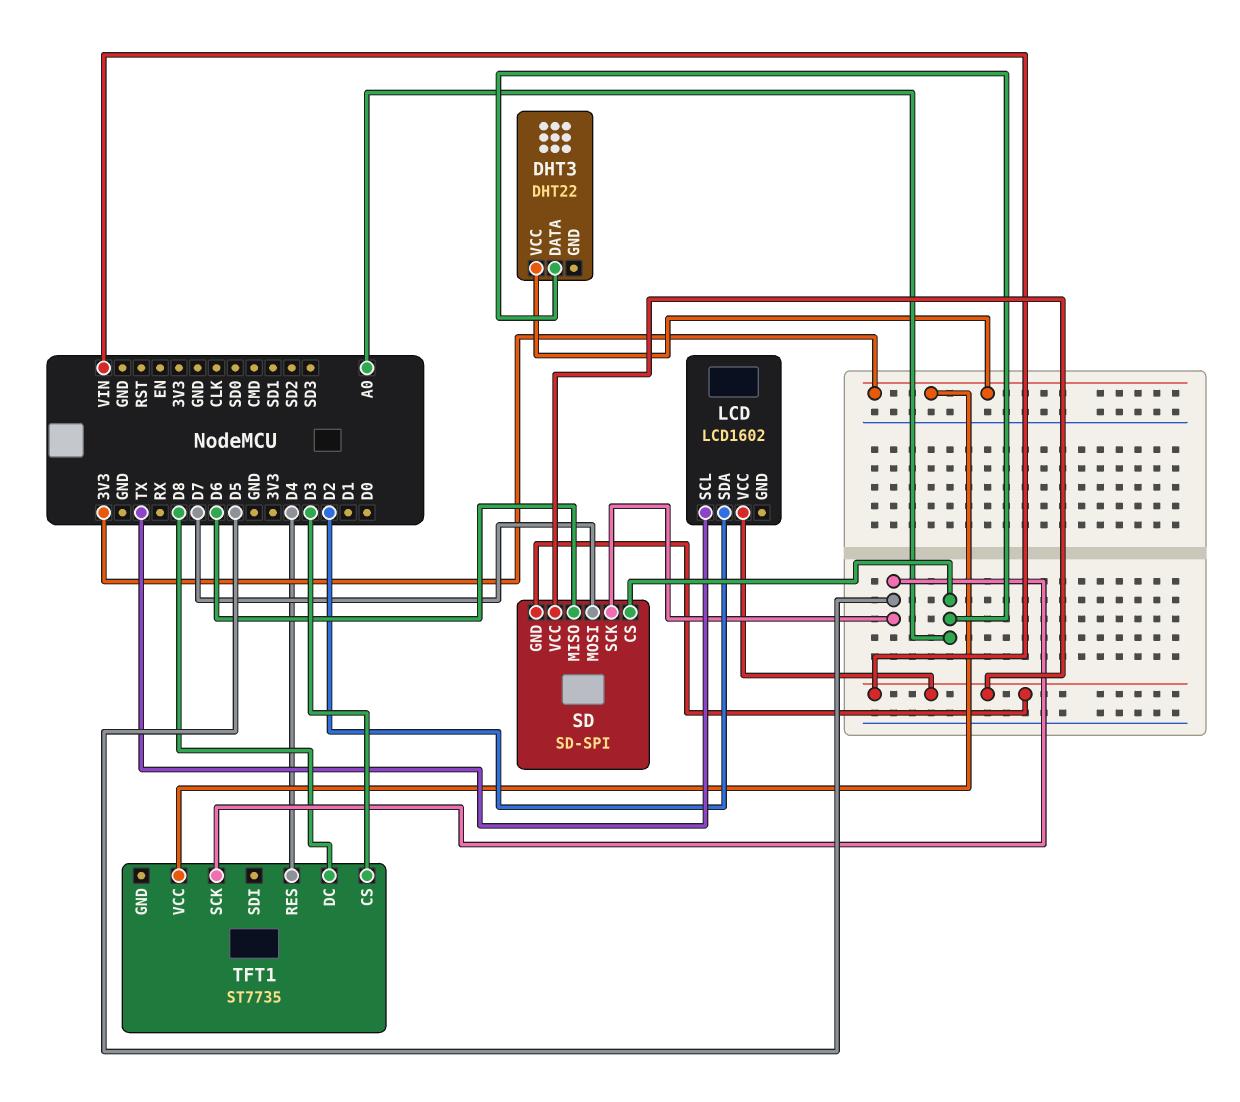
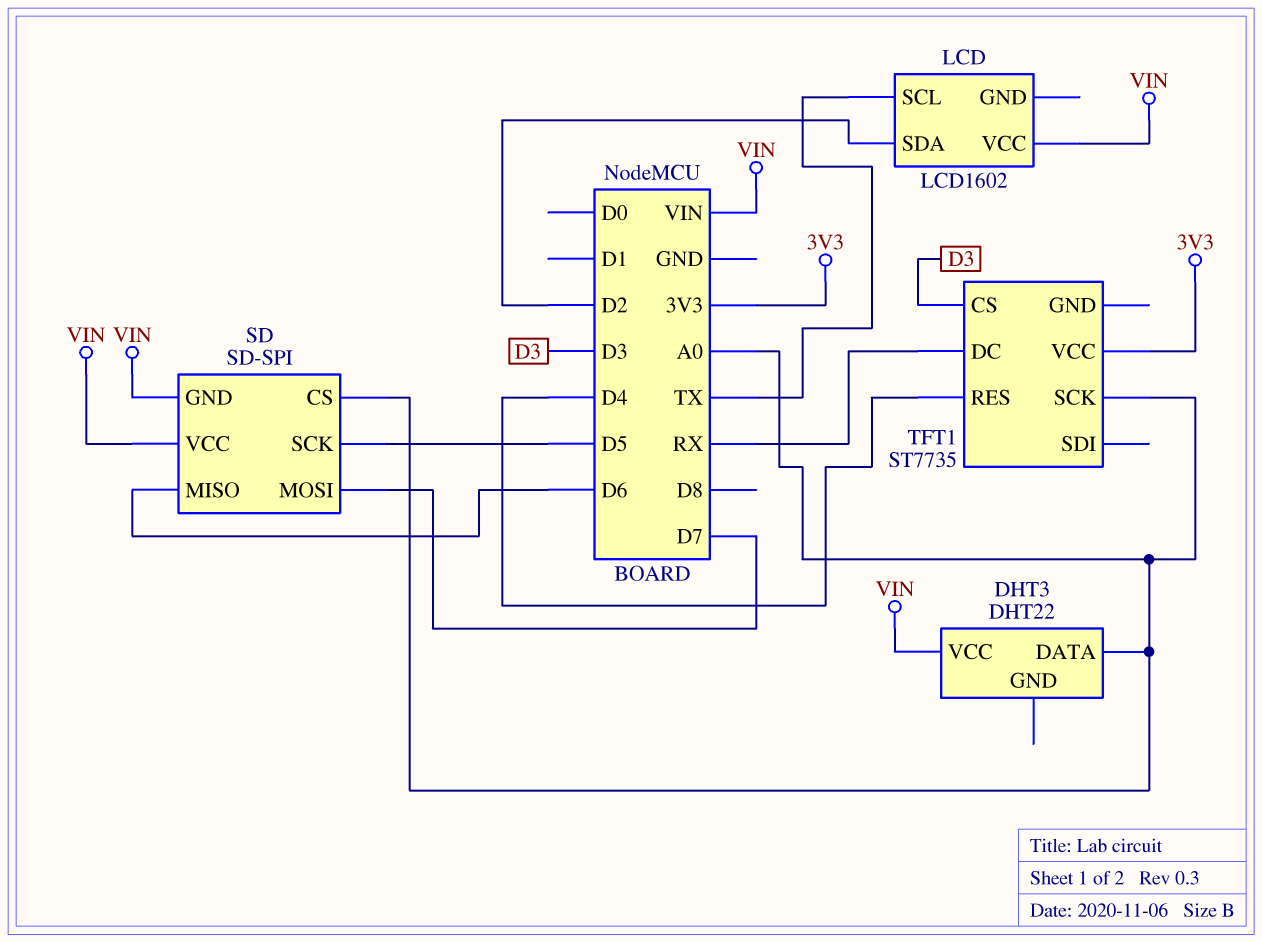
DHT3 pin VCC: 3V3 -> VIN
TFT1 pin DC: D8 -> RX
TFT1 pin SCK: D5 -> A0

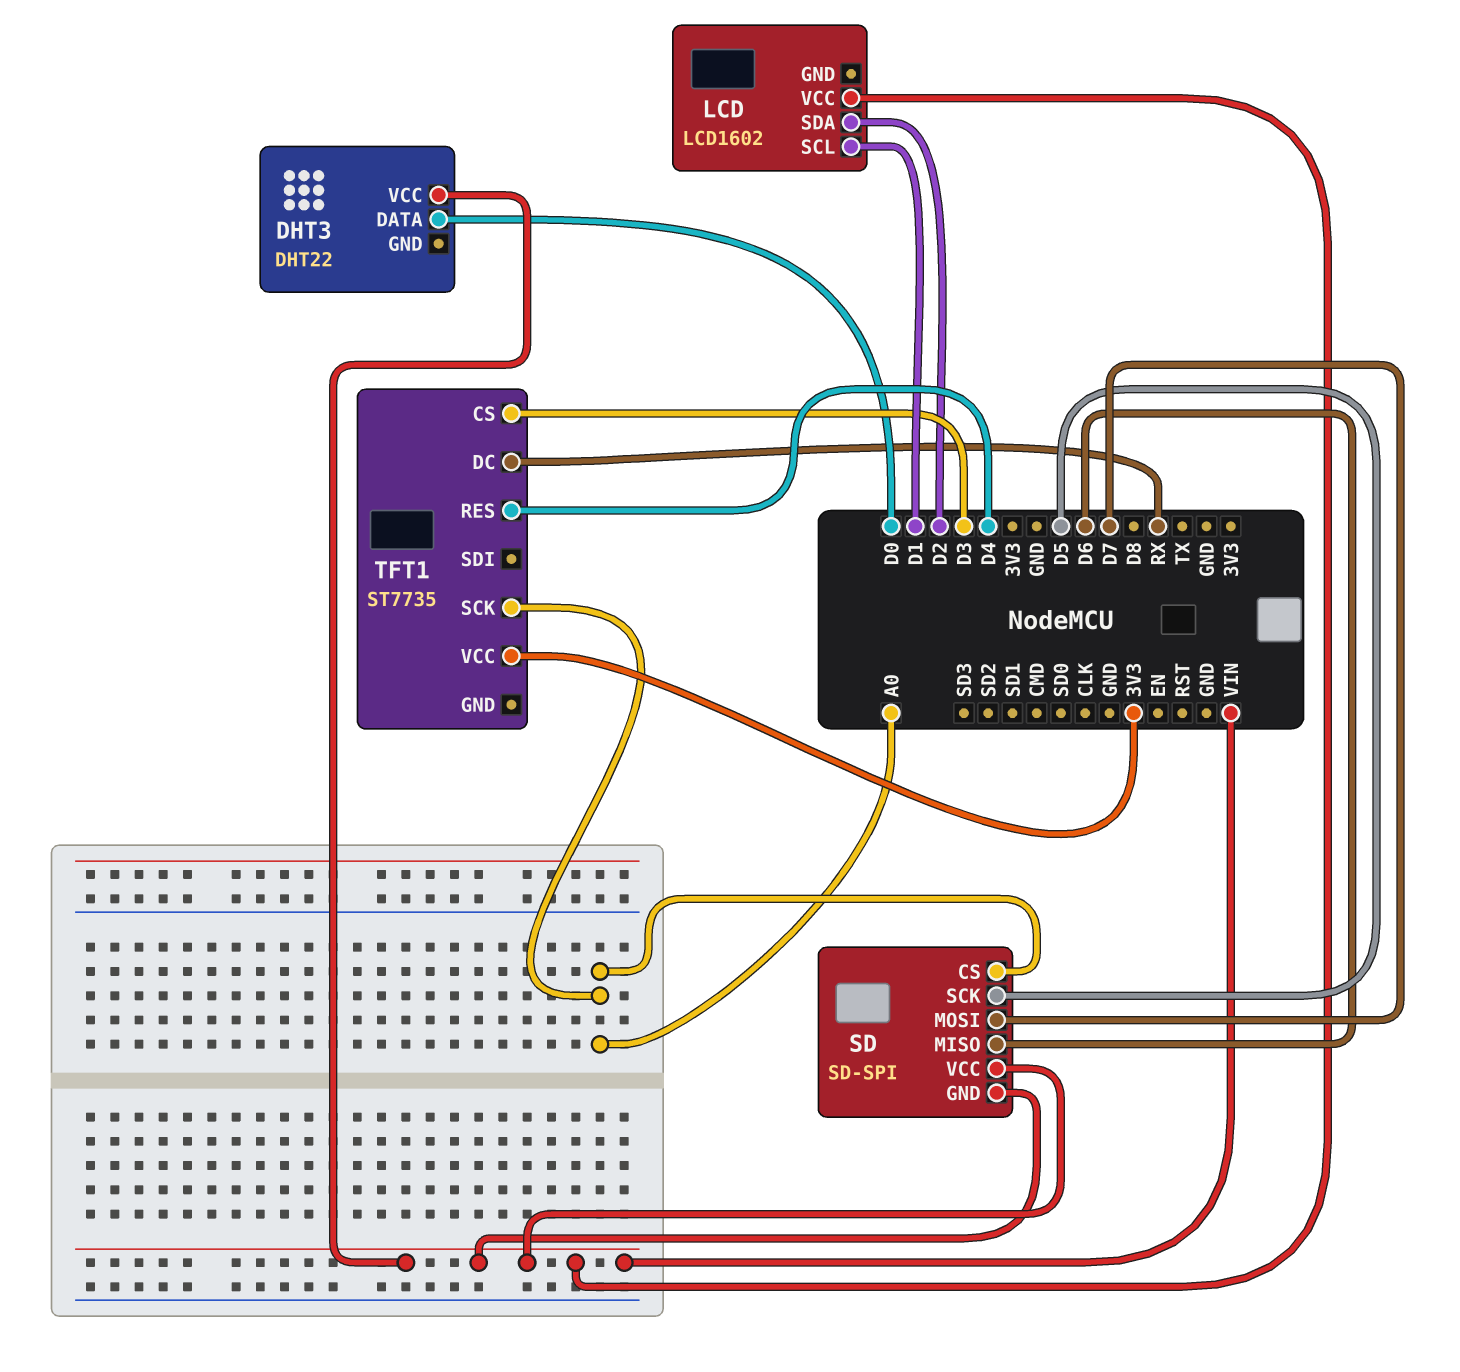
DHT3 pin DATA: A0 -> D0
LCD pin SCL: TX -> D1

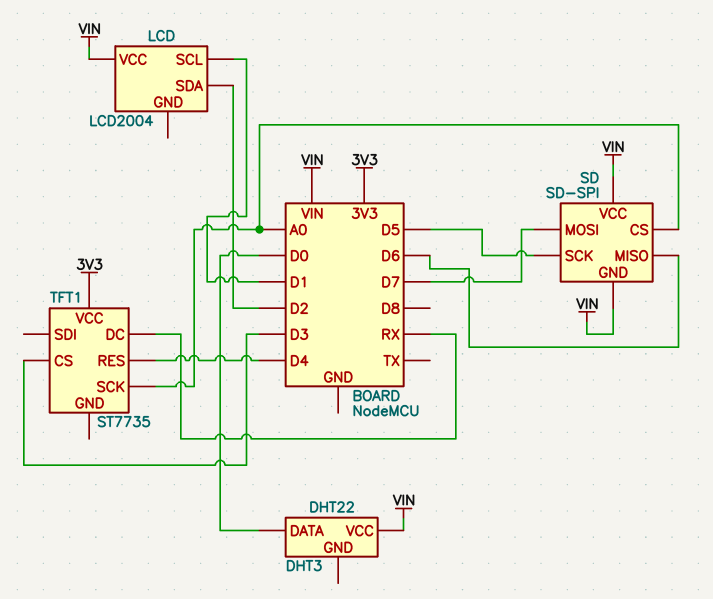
LCD: LCD1602 -> LCD2004

